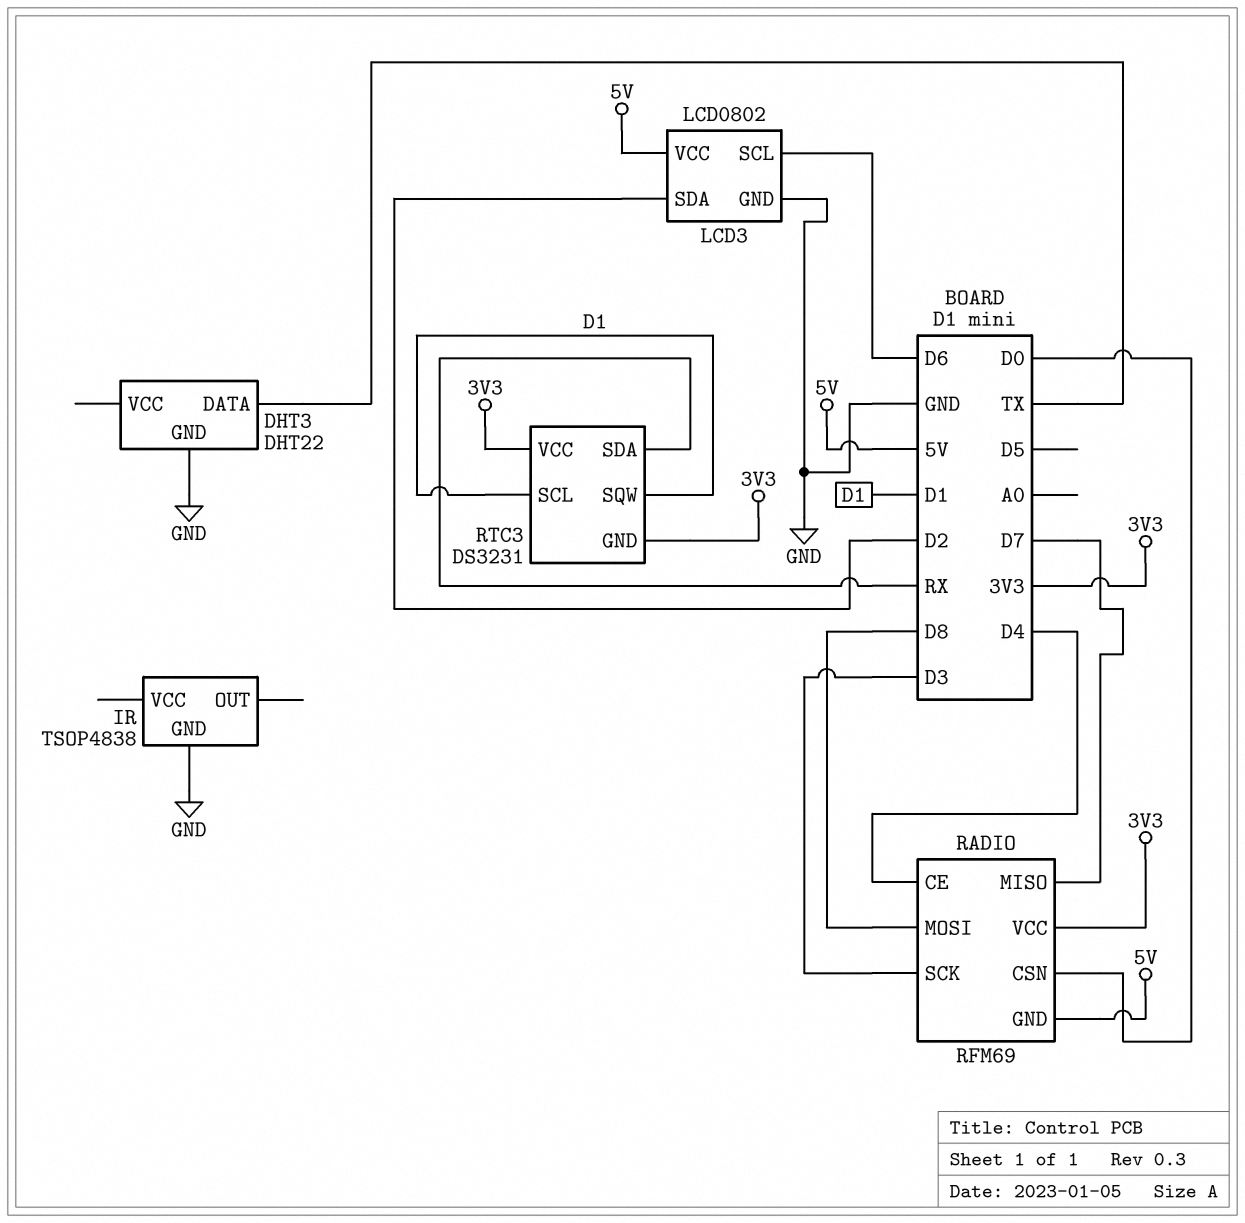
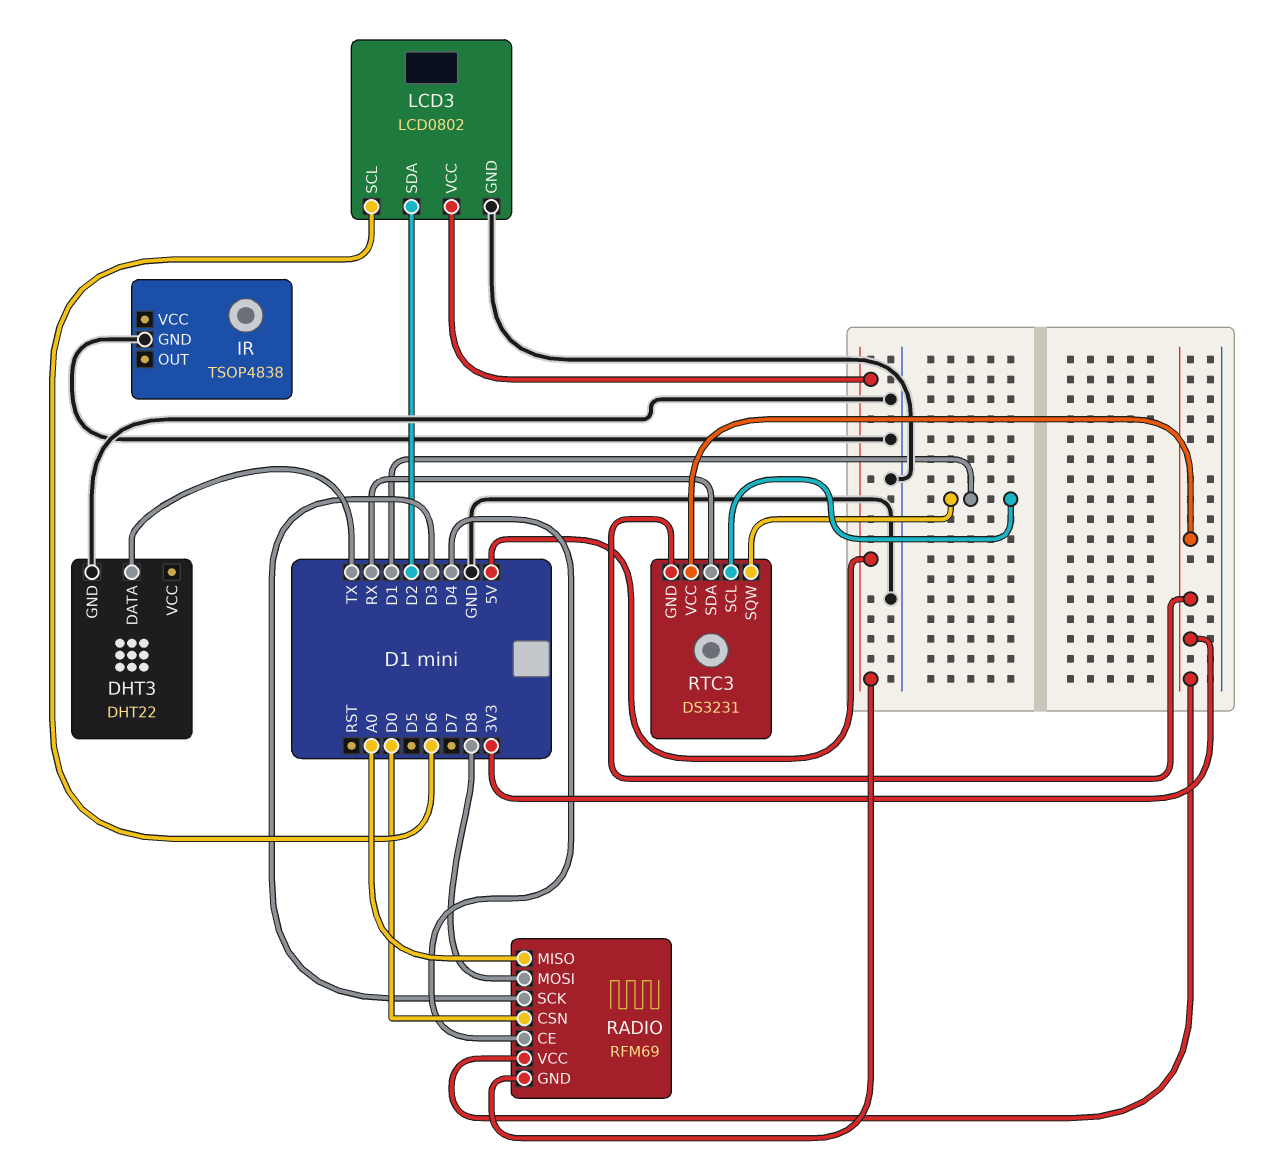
RADIO pin MISO: D7 -> A0

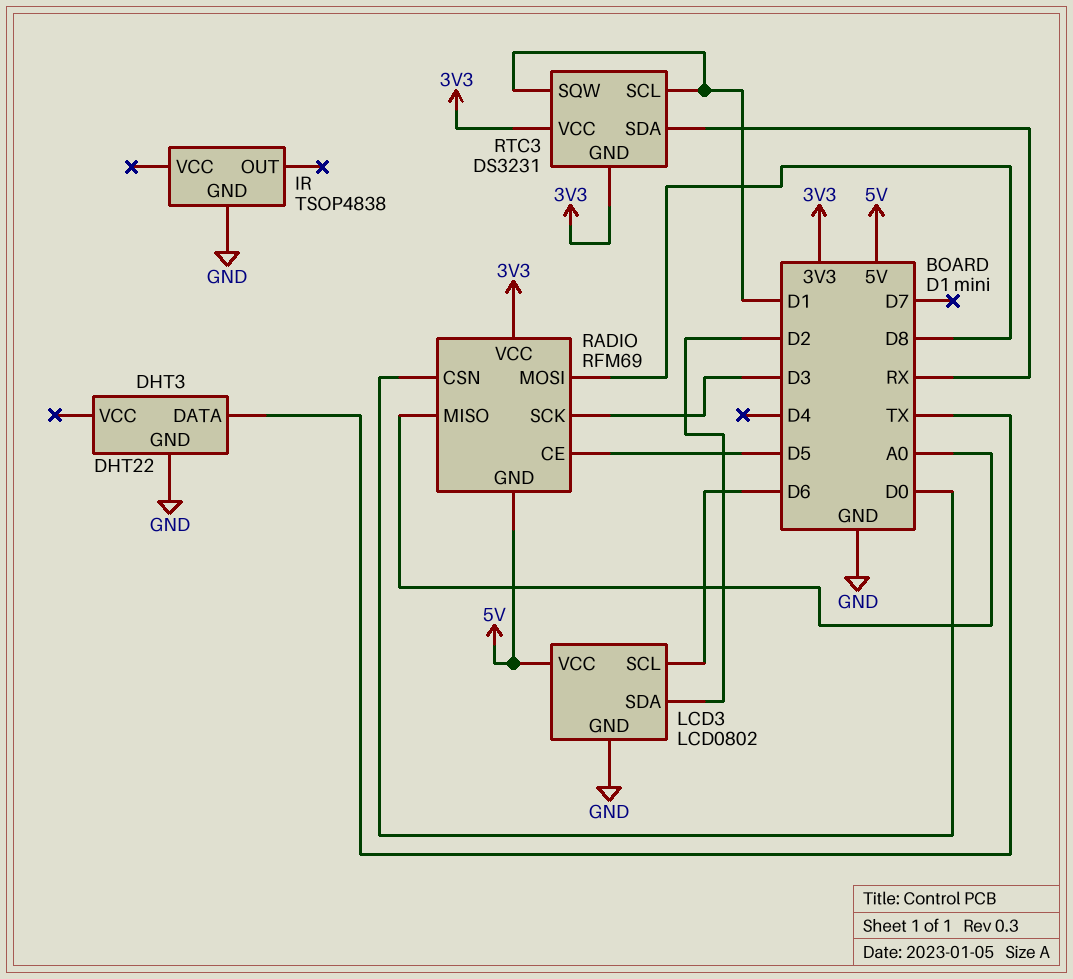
RADIO pin CE: D4 -> D5

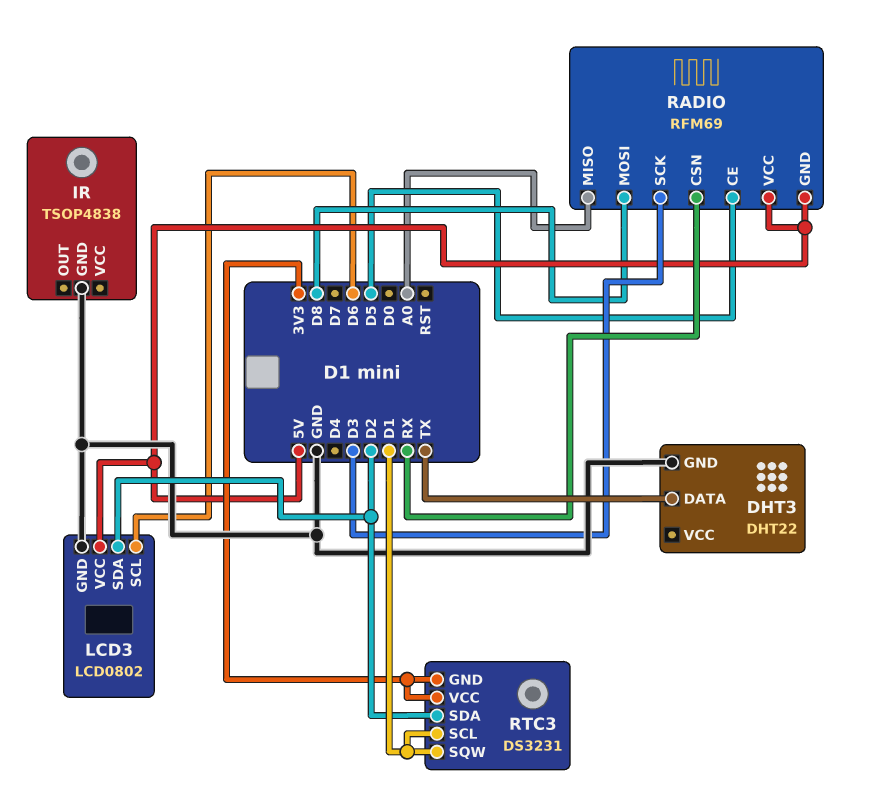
RADIO pin CSN: D0 -> RX
RADIO pin VCC: 3V3 -> 5V
RTC3 pin SDA: RX -> D2

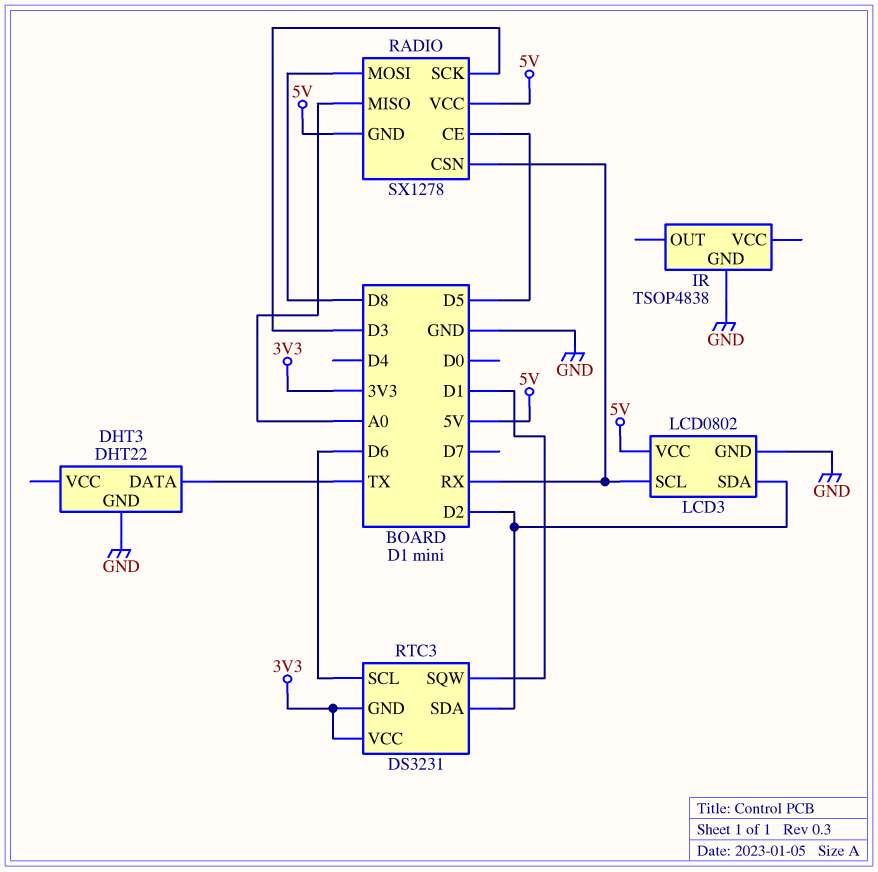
LCD3 pin SCL: D6 -> RX
RADIO: RFM69 -> SX1278
RTC3 pin SCL: D1 -> D6

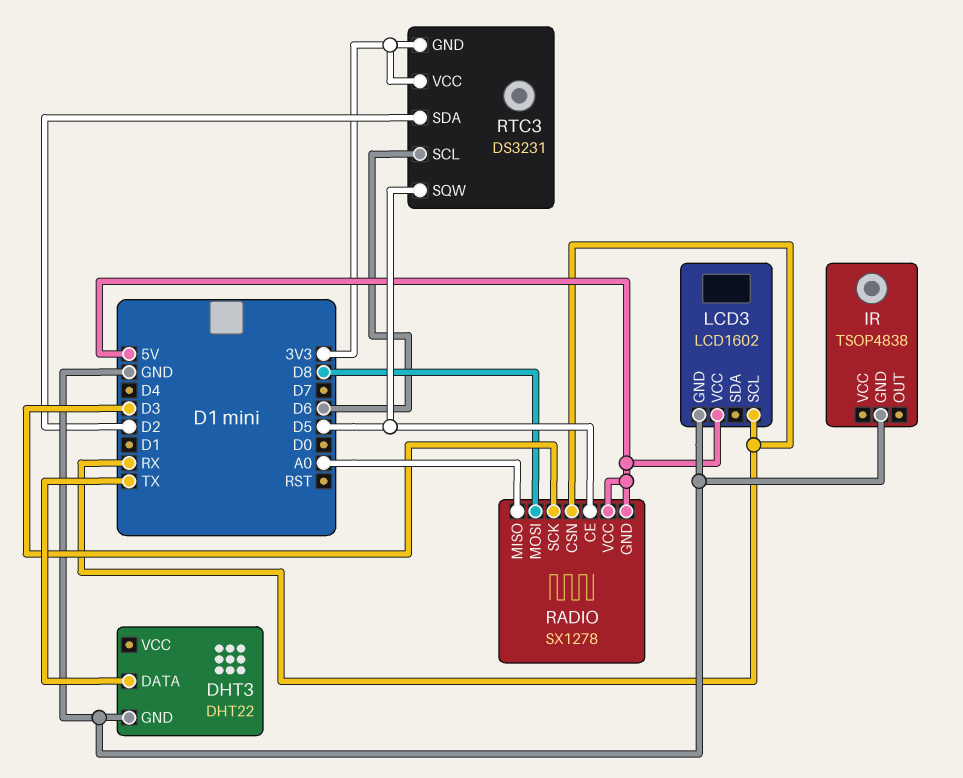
LCD3: LCD0802 -> LCD1602
LCD3 pin SDA: D2 -> none
RTC3 pin SQW: D1 -> D5

